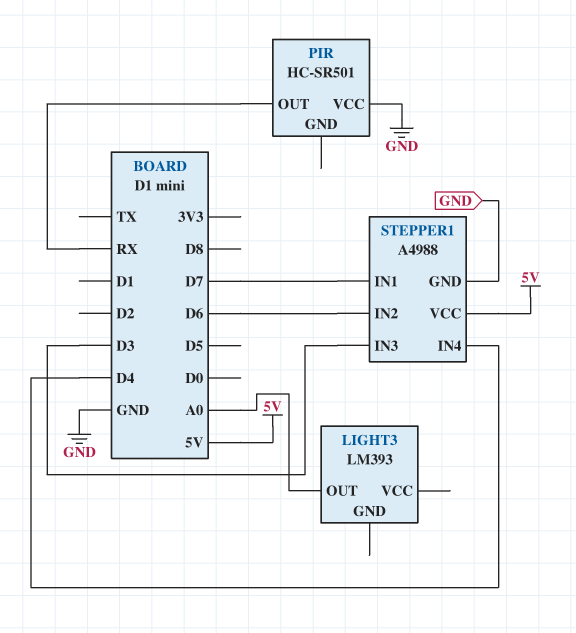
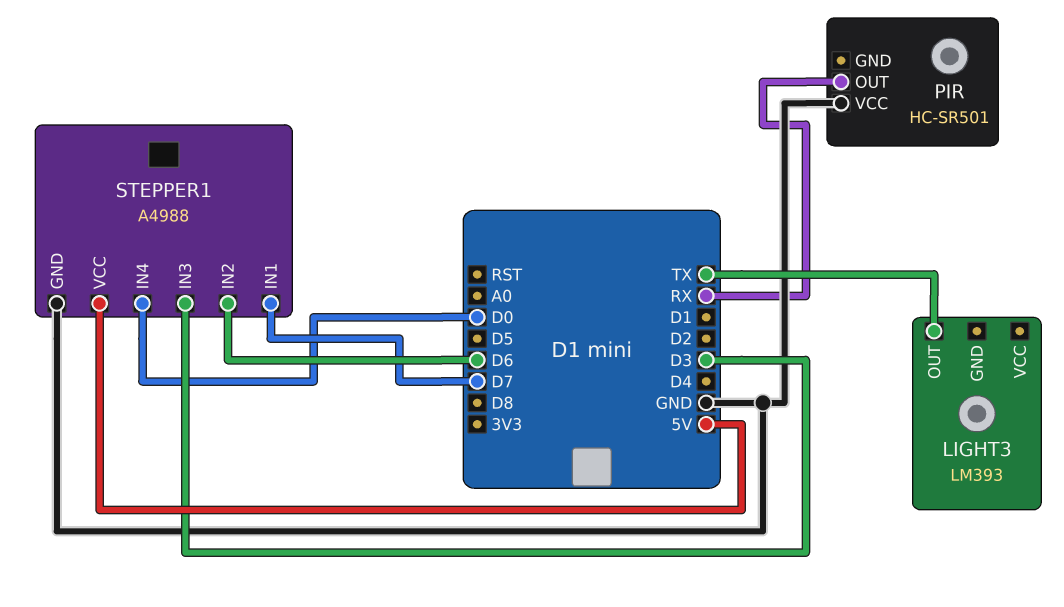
LIGHT3 pin OUT: A0 -> TX
STEPPER1 pin IN4: D4 -> D0

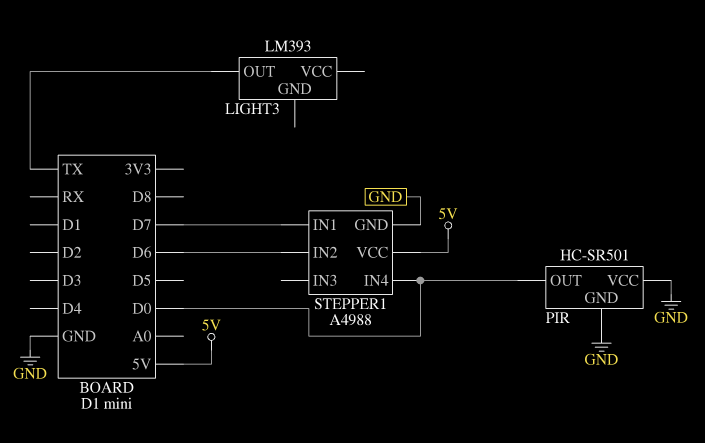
PIR pin GND: none -> GND
PIR pin OUT: RX -> D0
STEPPER1 pin IN3: D3 -> none

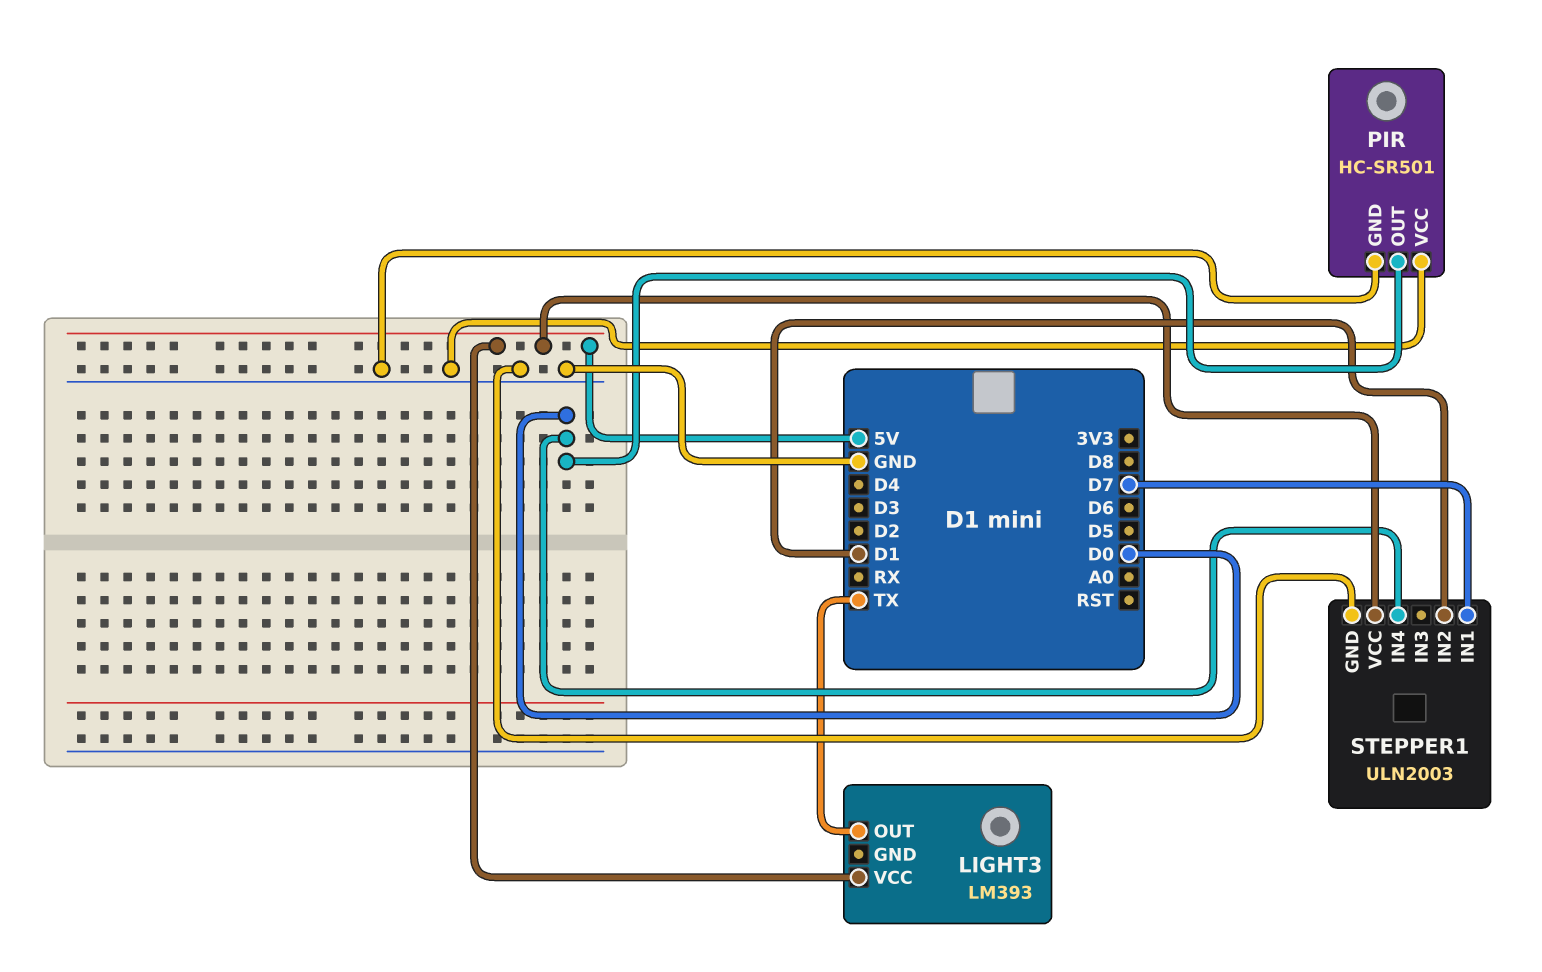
LIGHT3 pin VCC: none -> 5V
STEPPER1: A4988 -> ULN2003
STEPPER1 pin IN2: D6 -> D1

